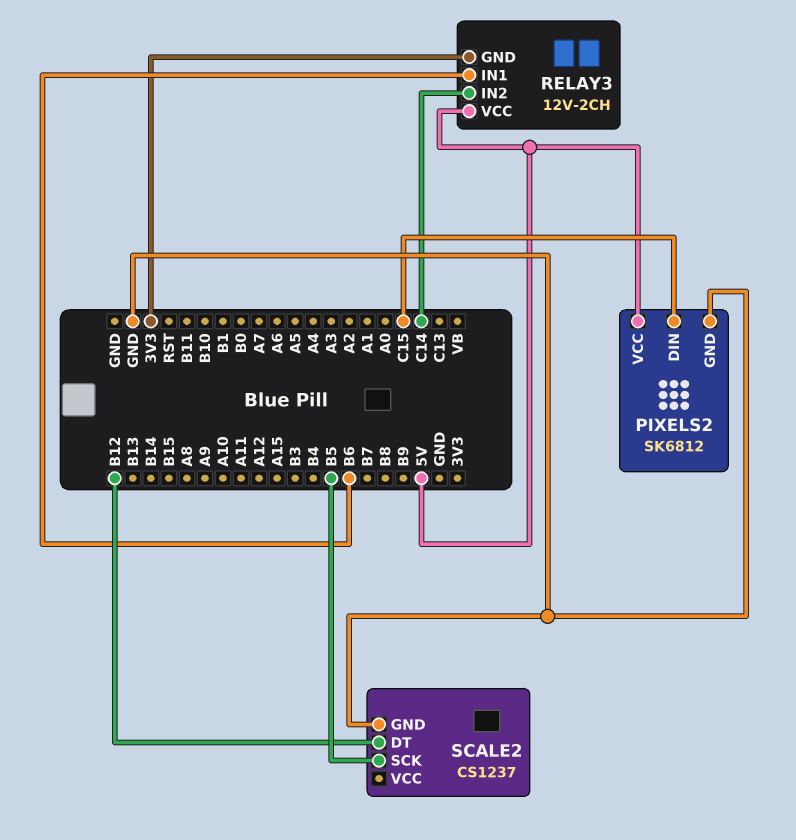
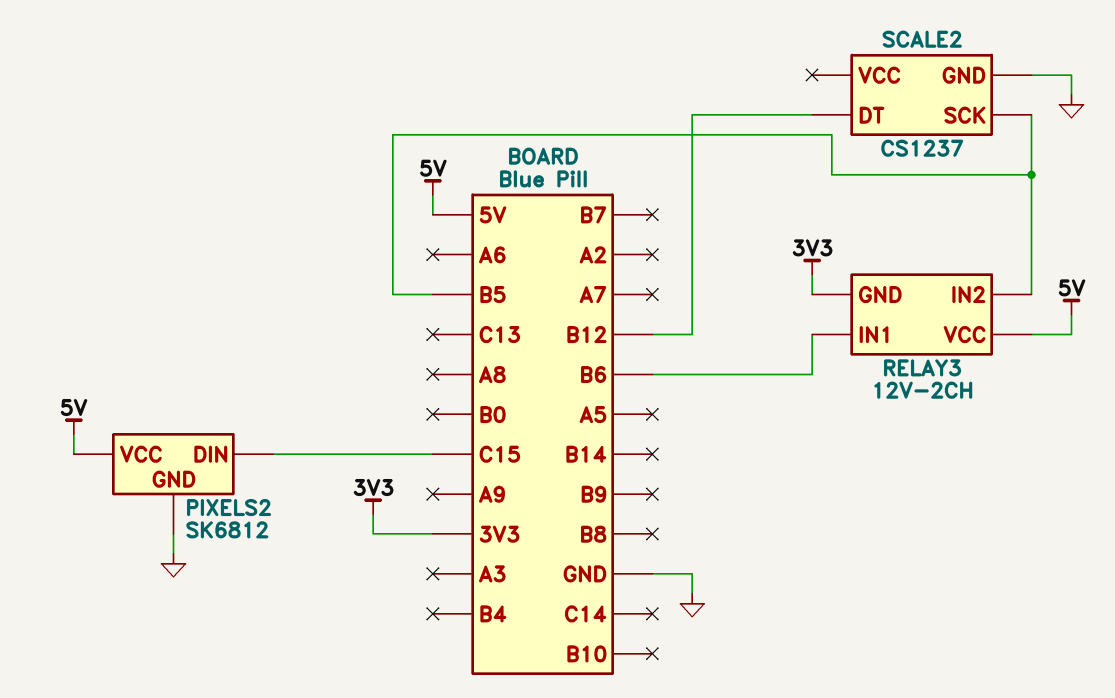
RELAY3 pin IN2: C14 -> B5

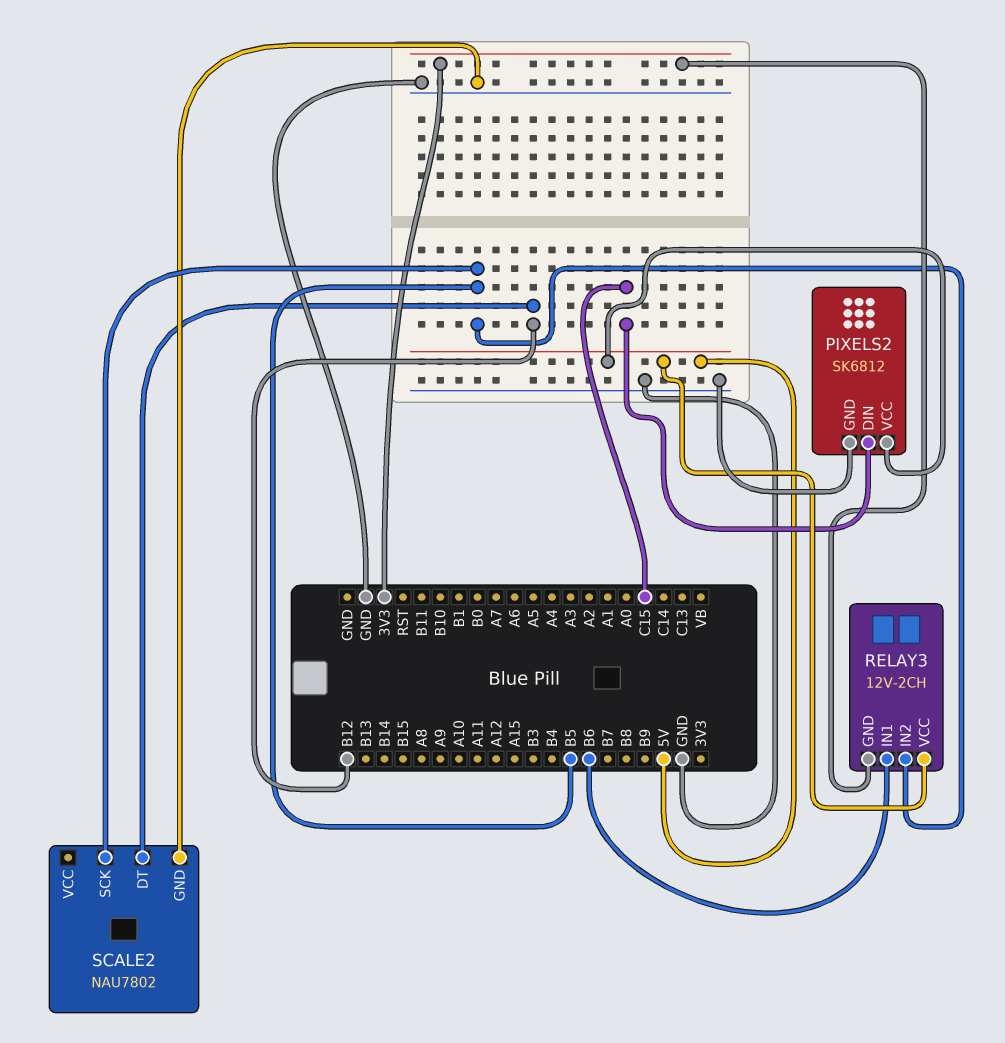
SCALE2: CS1237 -> NAU7802

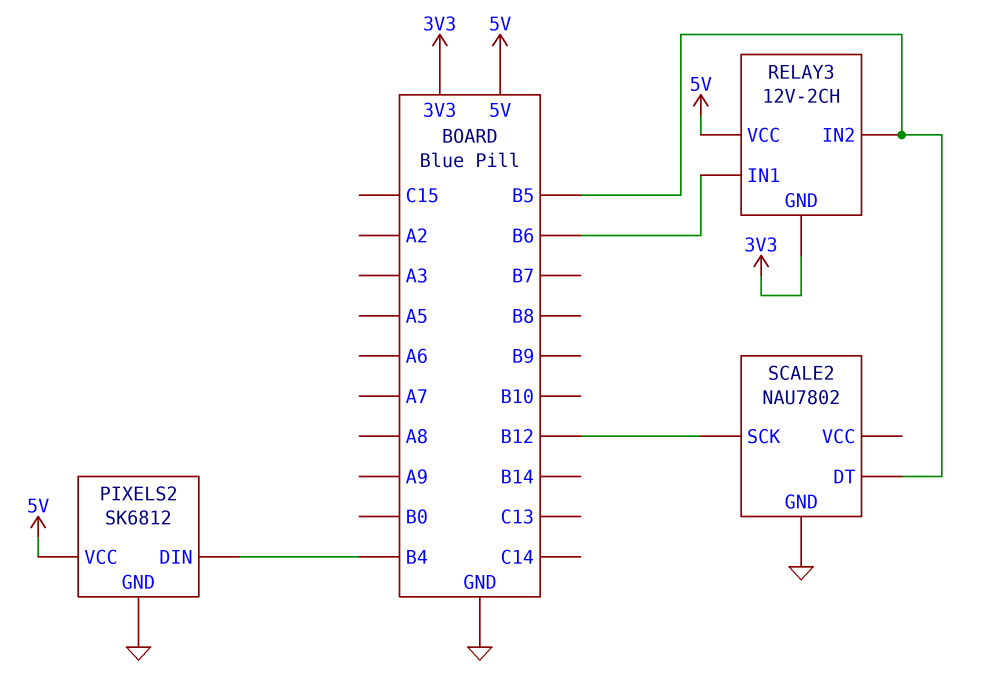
PIXELS2 pin DIN: C15 -> B4
SCALE2 pin DT: B12 -> B5
SCALE2 pin SCK: B5 -> B12

